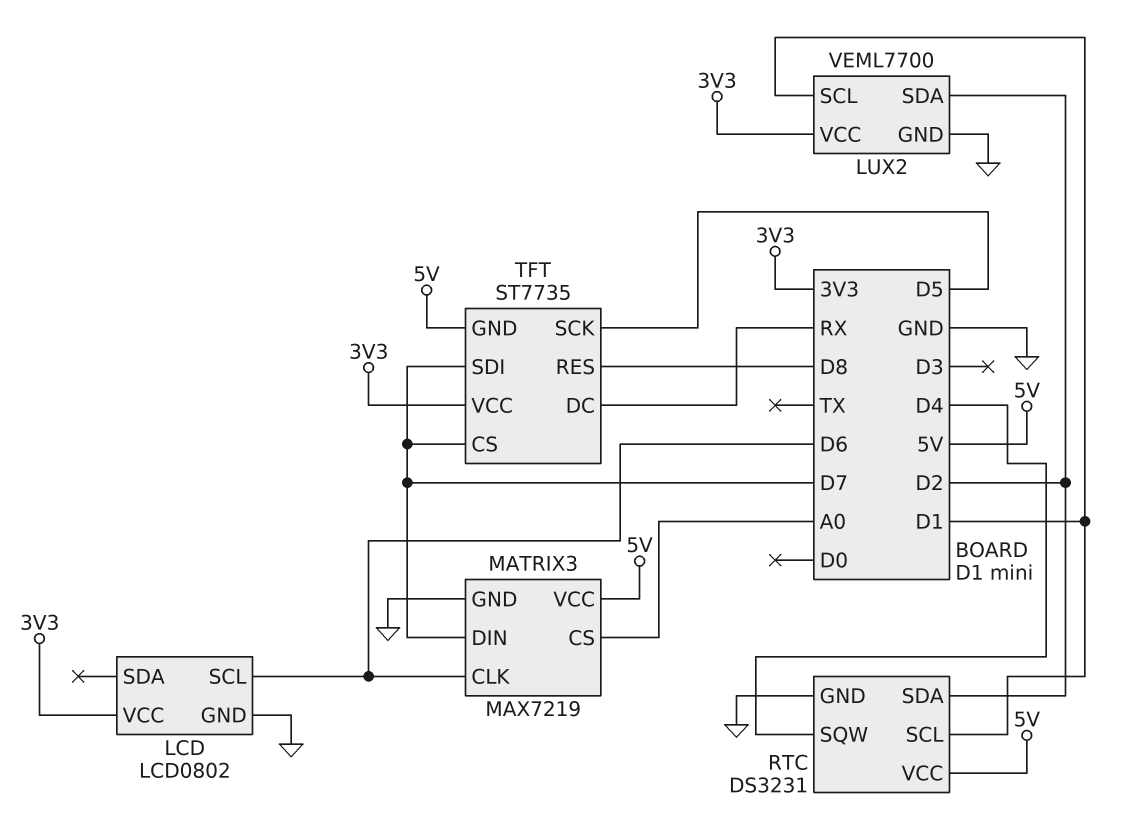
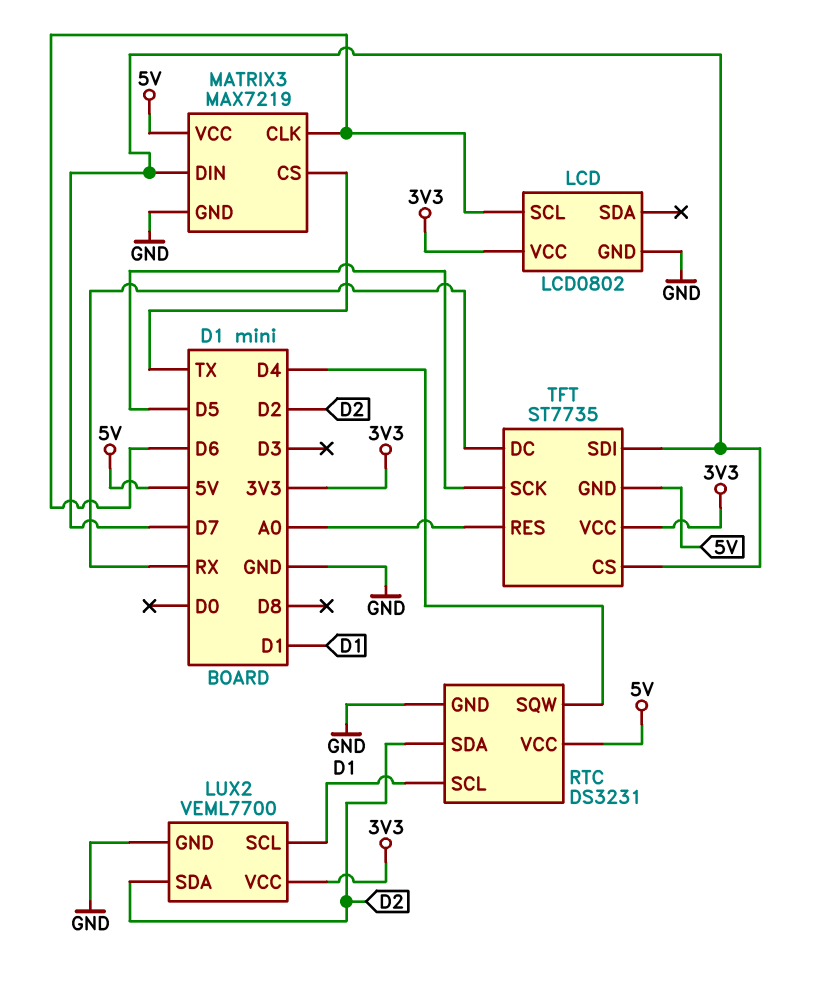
MATRIX3 pin CS: A0 -> TX
TFT pin RES: D8 -> A0

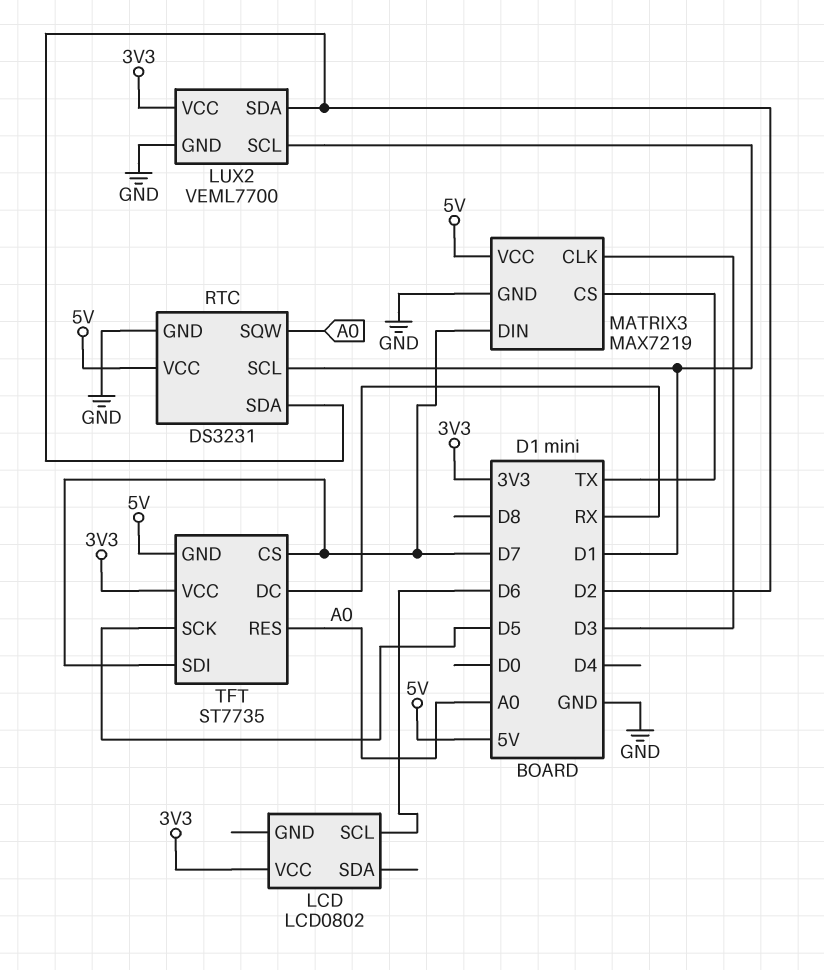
LCD pin GND: GND -> none
MATRIX3 pin CLK: D6 -> D3
RTC pin SQW: D4 -> A0

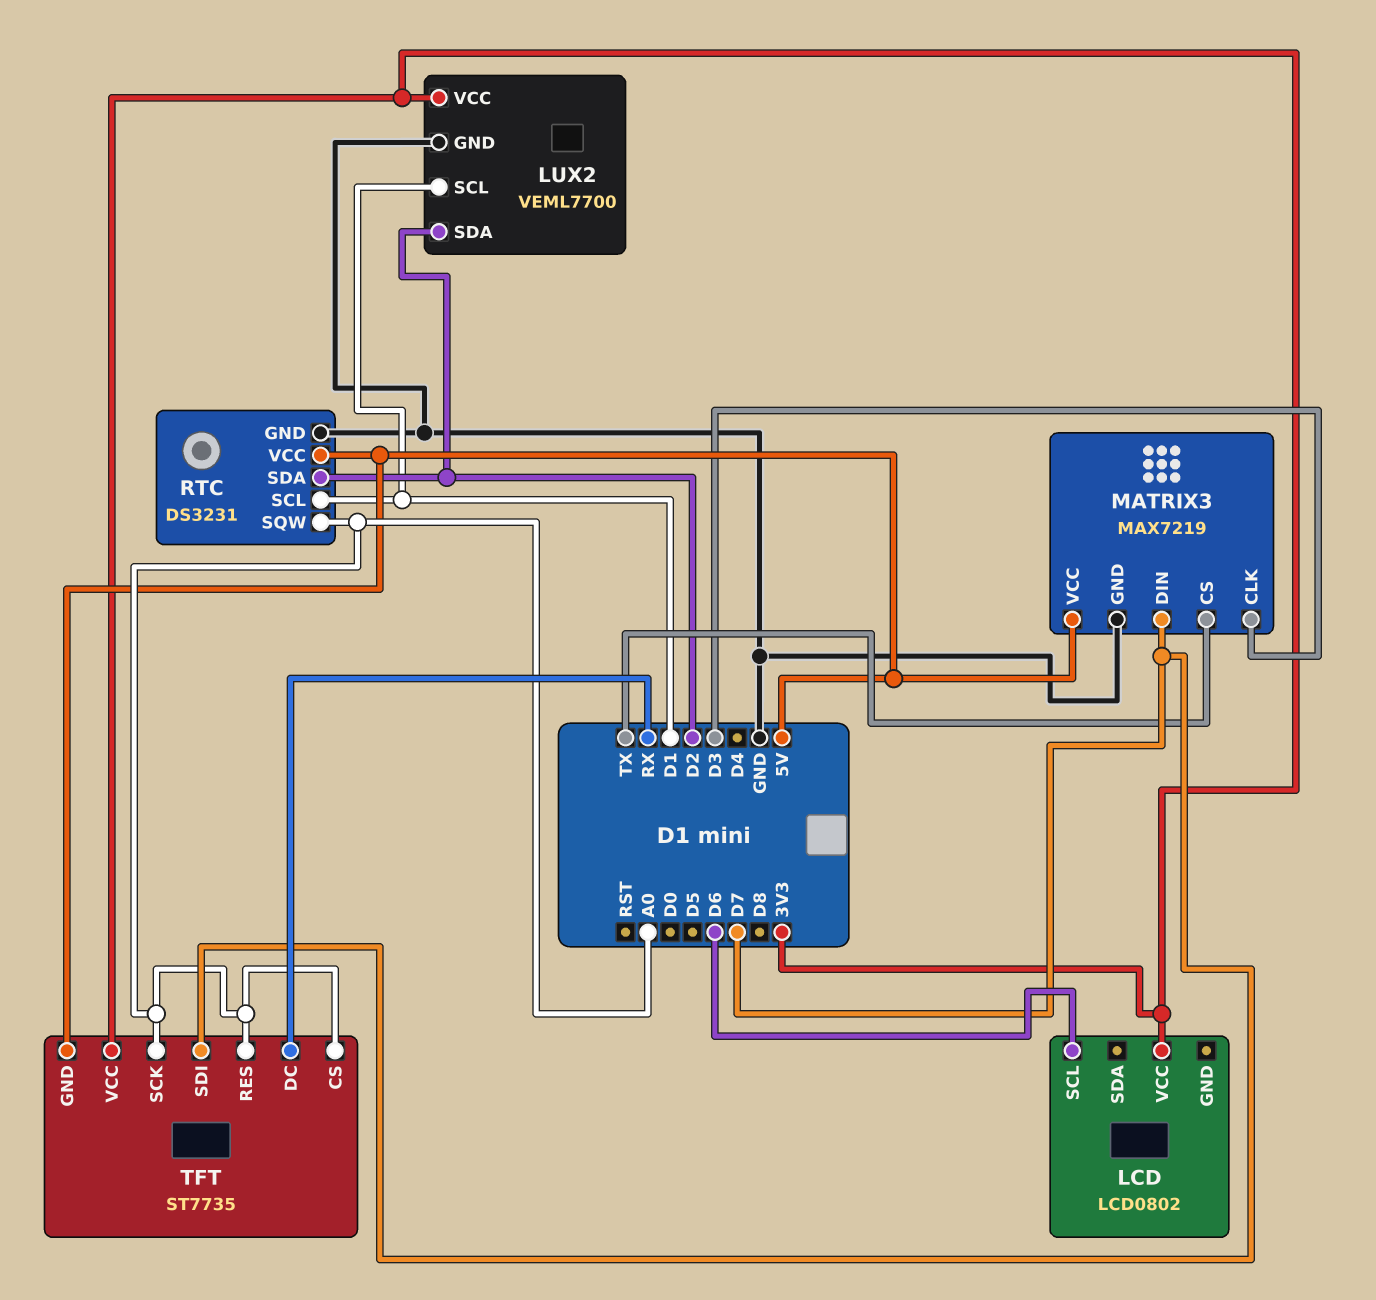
TFT pin CS: D7 -> A0
TFT pin SCK: D5 -> A0

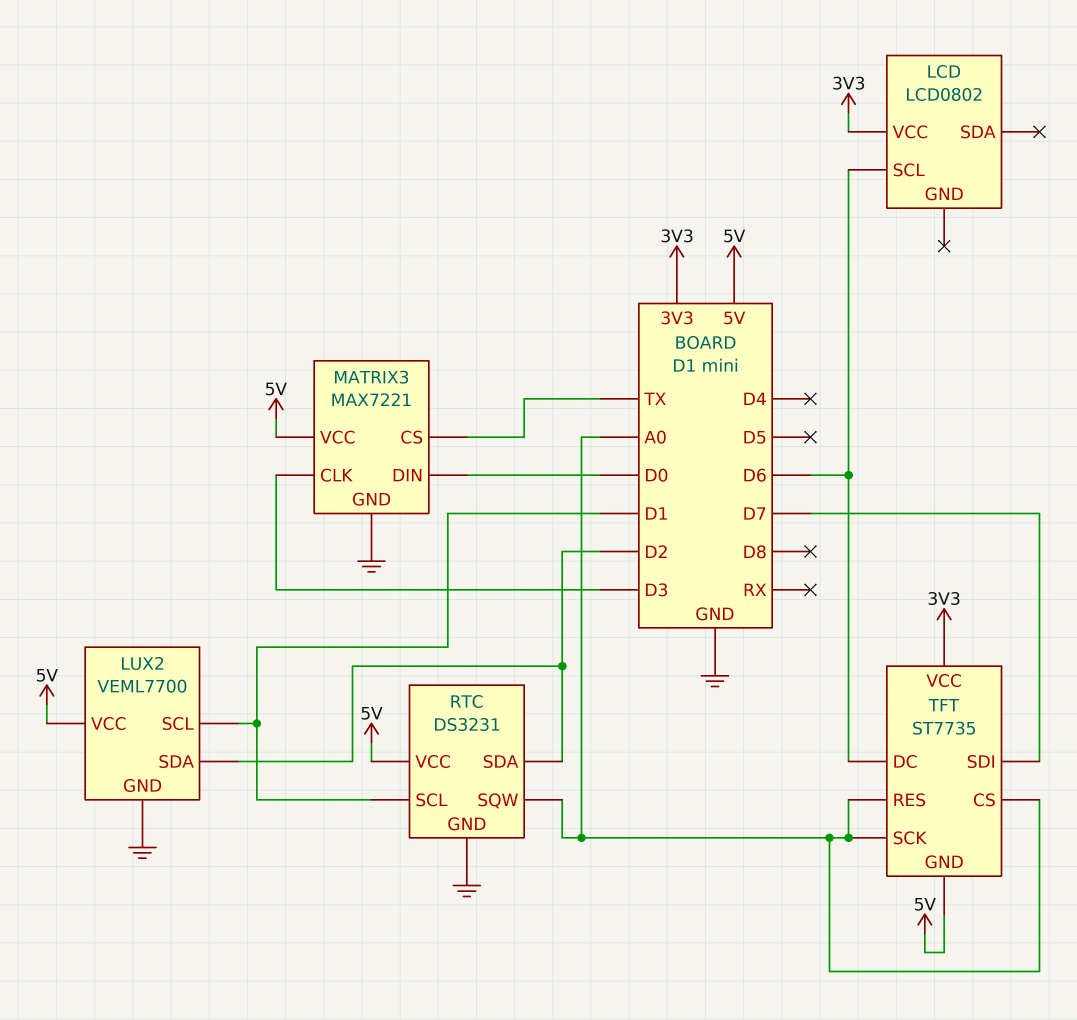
LUX2 pin VCC: 3V3 -> 5V
MATRIX3: MAX7219 -> MAX7221
MATRIX3 pin DIN: D7 -> D0
TFT pin DC: RX -> D6

